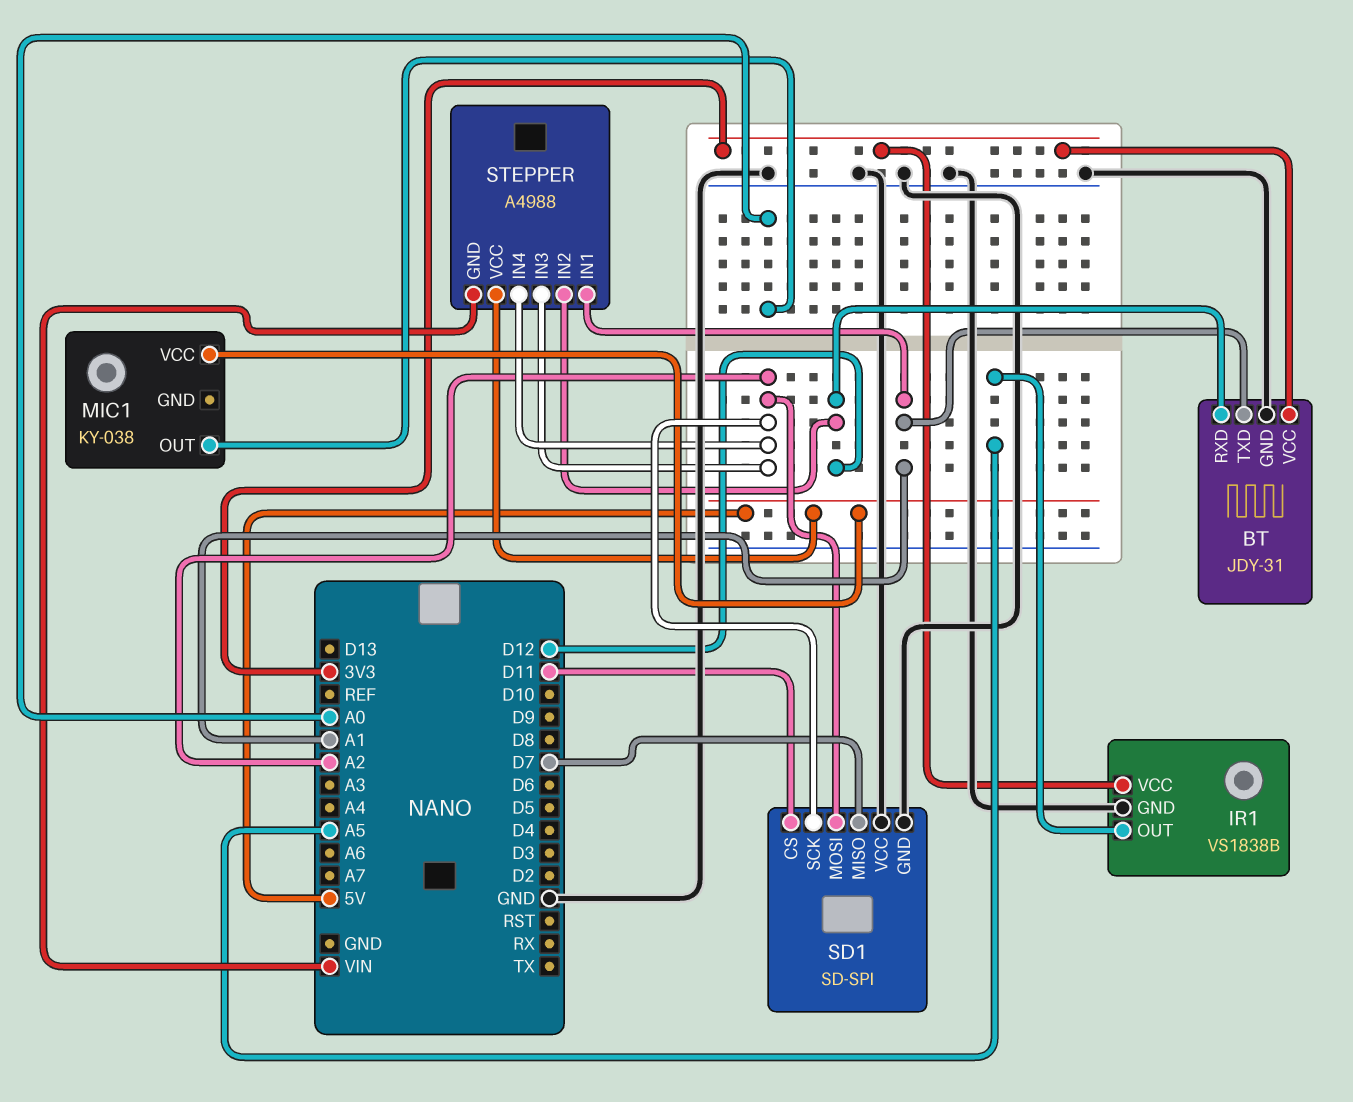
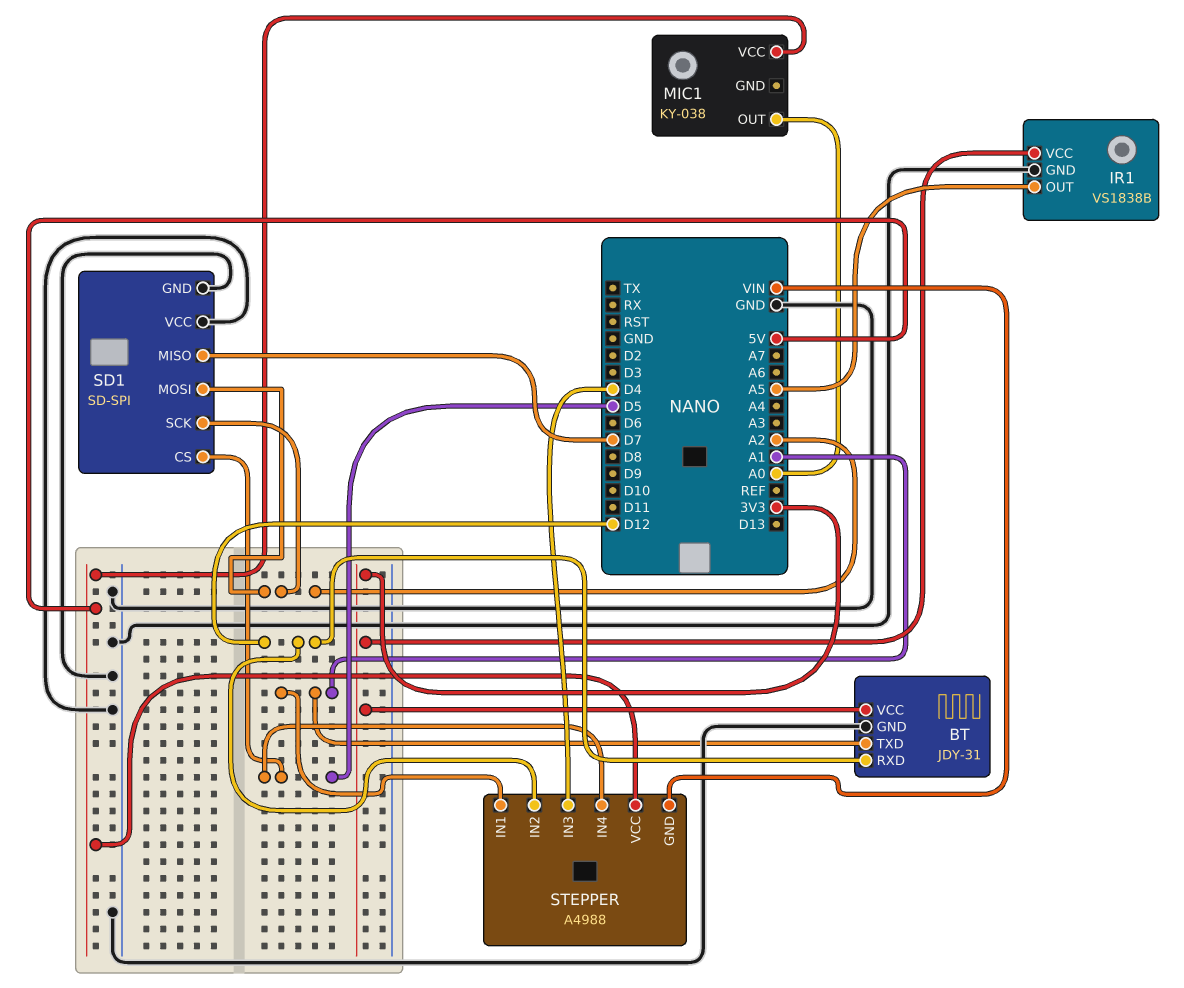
SD1 pin CS: D11 -> D5
STEPPER pin IN3: A2 -> D4
STEPPER pin IN4: A2 -> D5

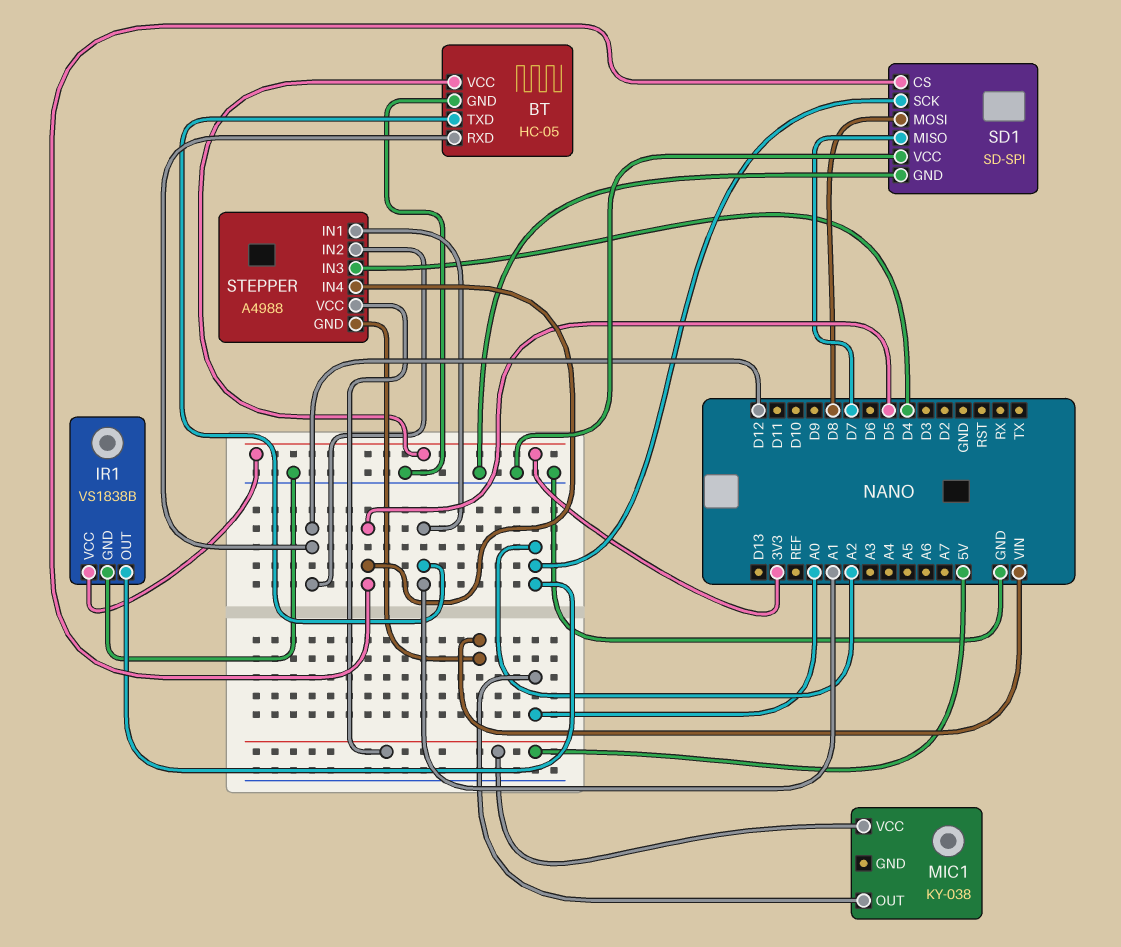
BT: JDY-31 -> HC-05
IR1 pin OUT: A5 -> A2
SD1 pin MOSI: A2 -> D8

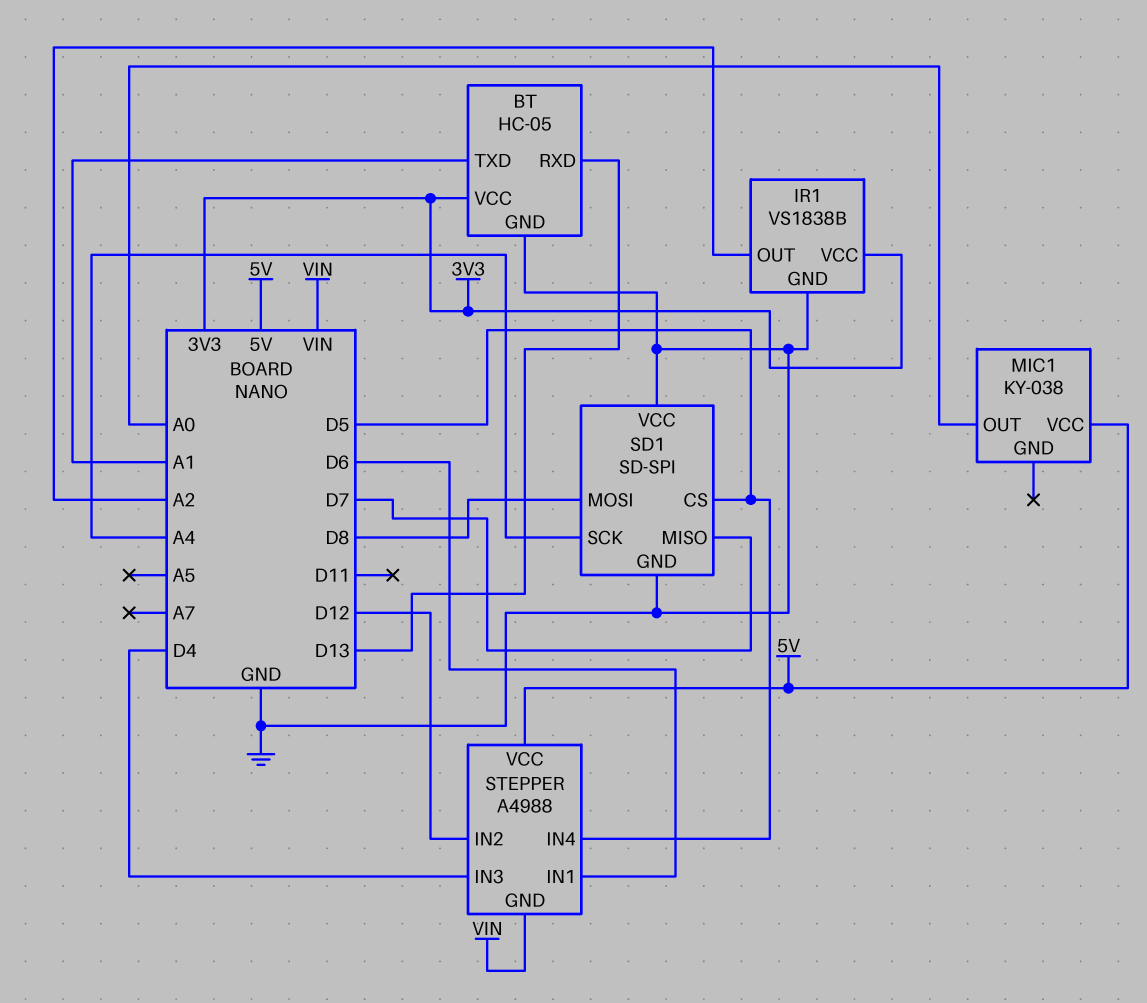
BT pin RXD: D12 -> D13
SD1 pin SCK: A2 -> A4
STEPPER pin IN1: A1 -> D6

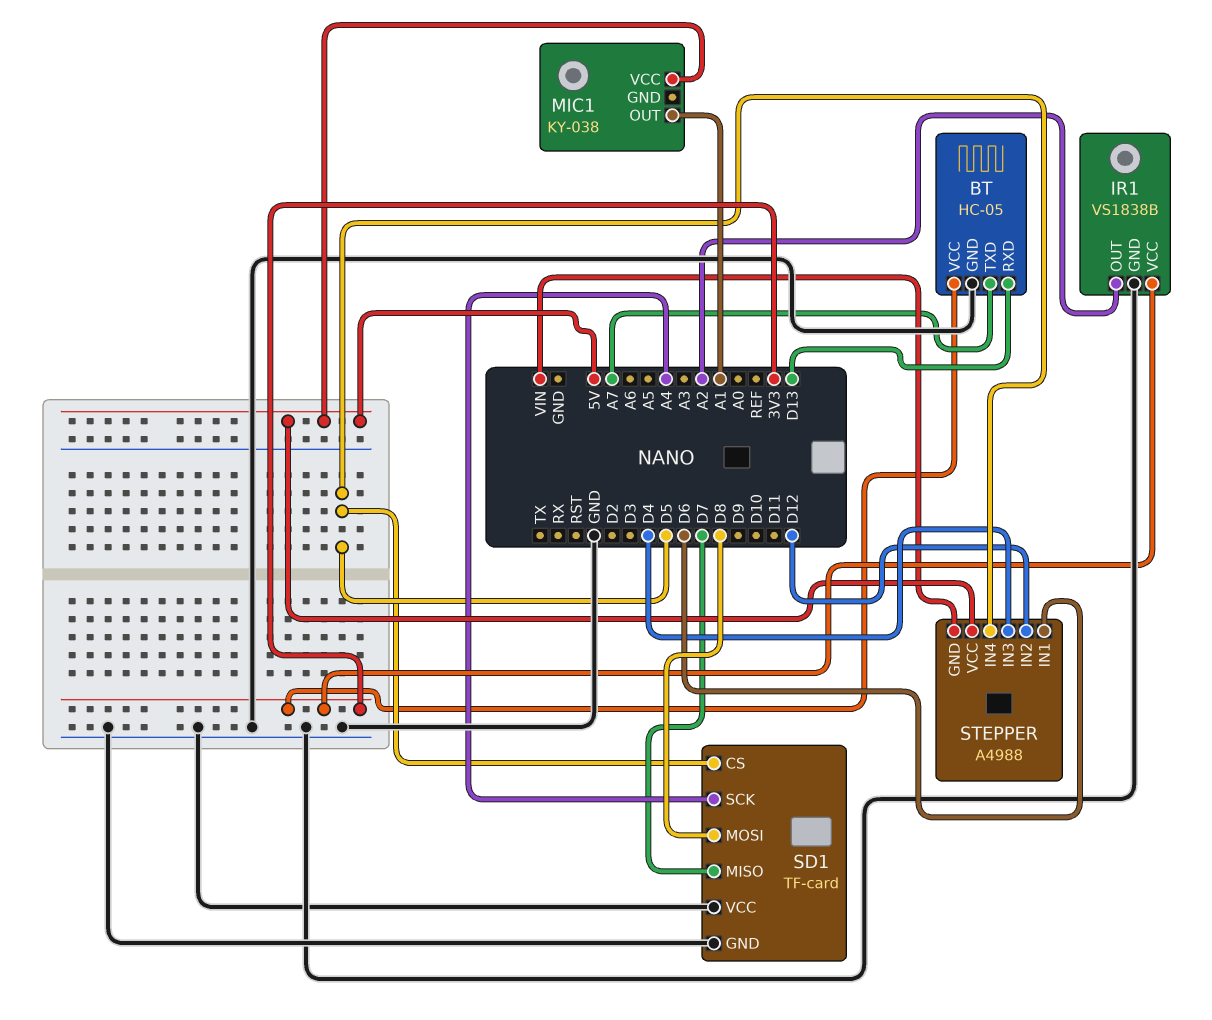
BT pin TXD: A1 -> A7
MIC1 pin OUT: A0 -> A1
SD1: SD-SPI -> TF-card

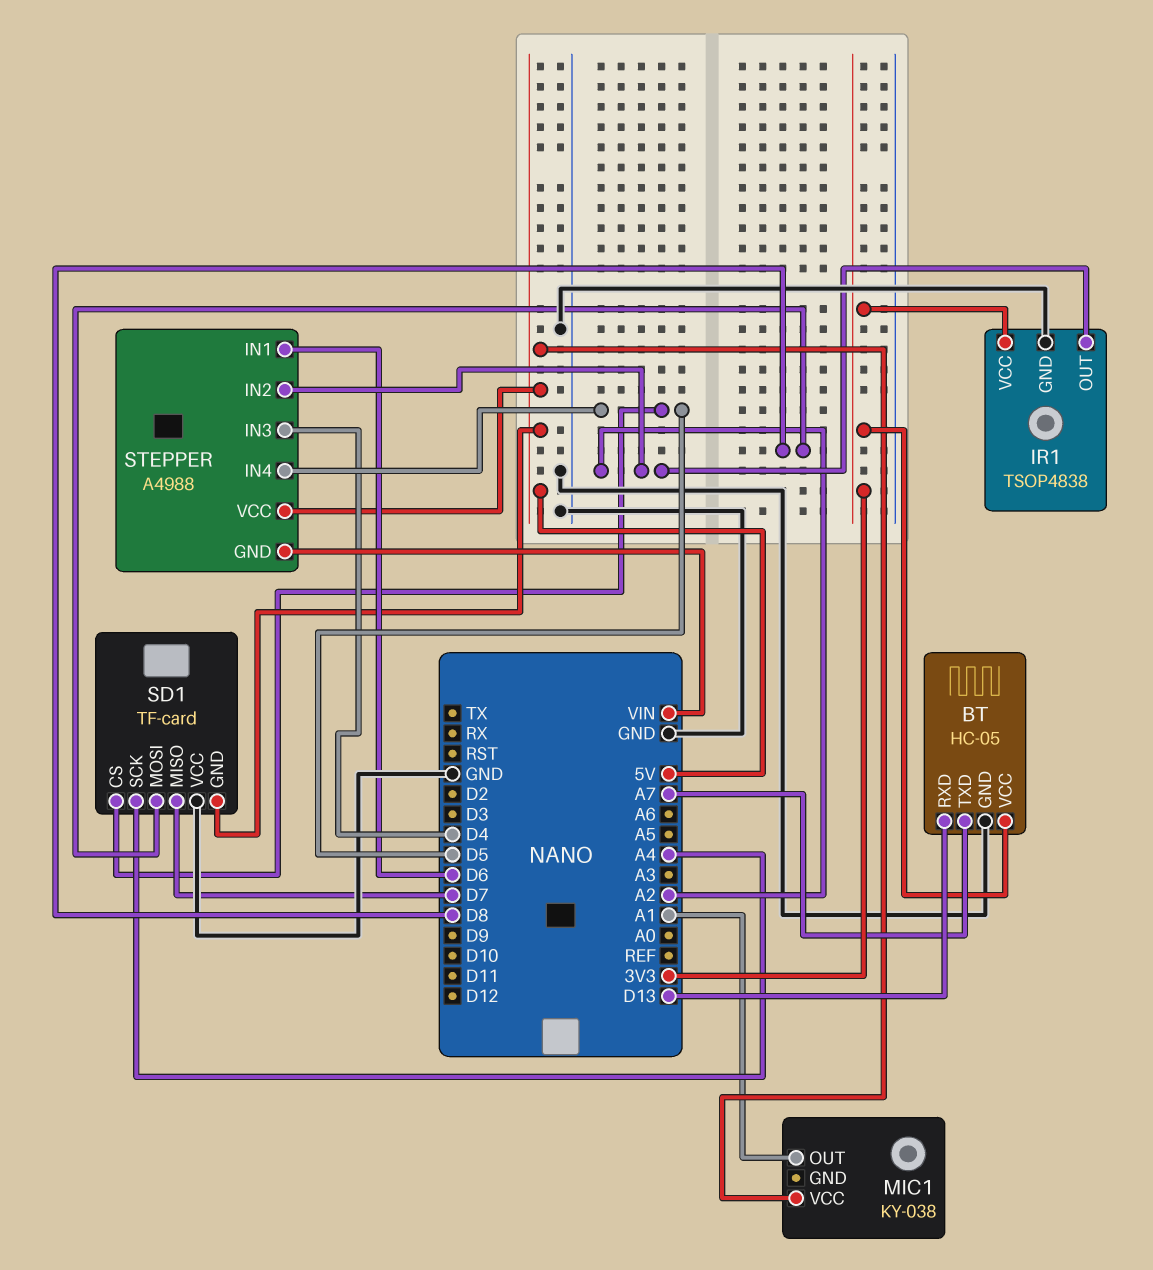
IR1: VS1838B -> TSOP4838
SD1 pin GND: GND -> 5V
STEPPER pin IN2: D12 -> A2

